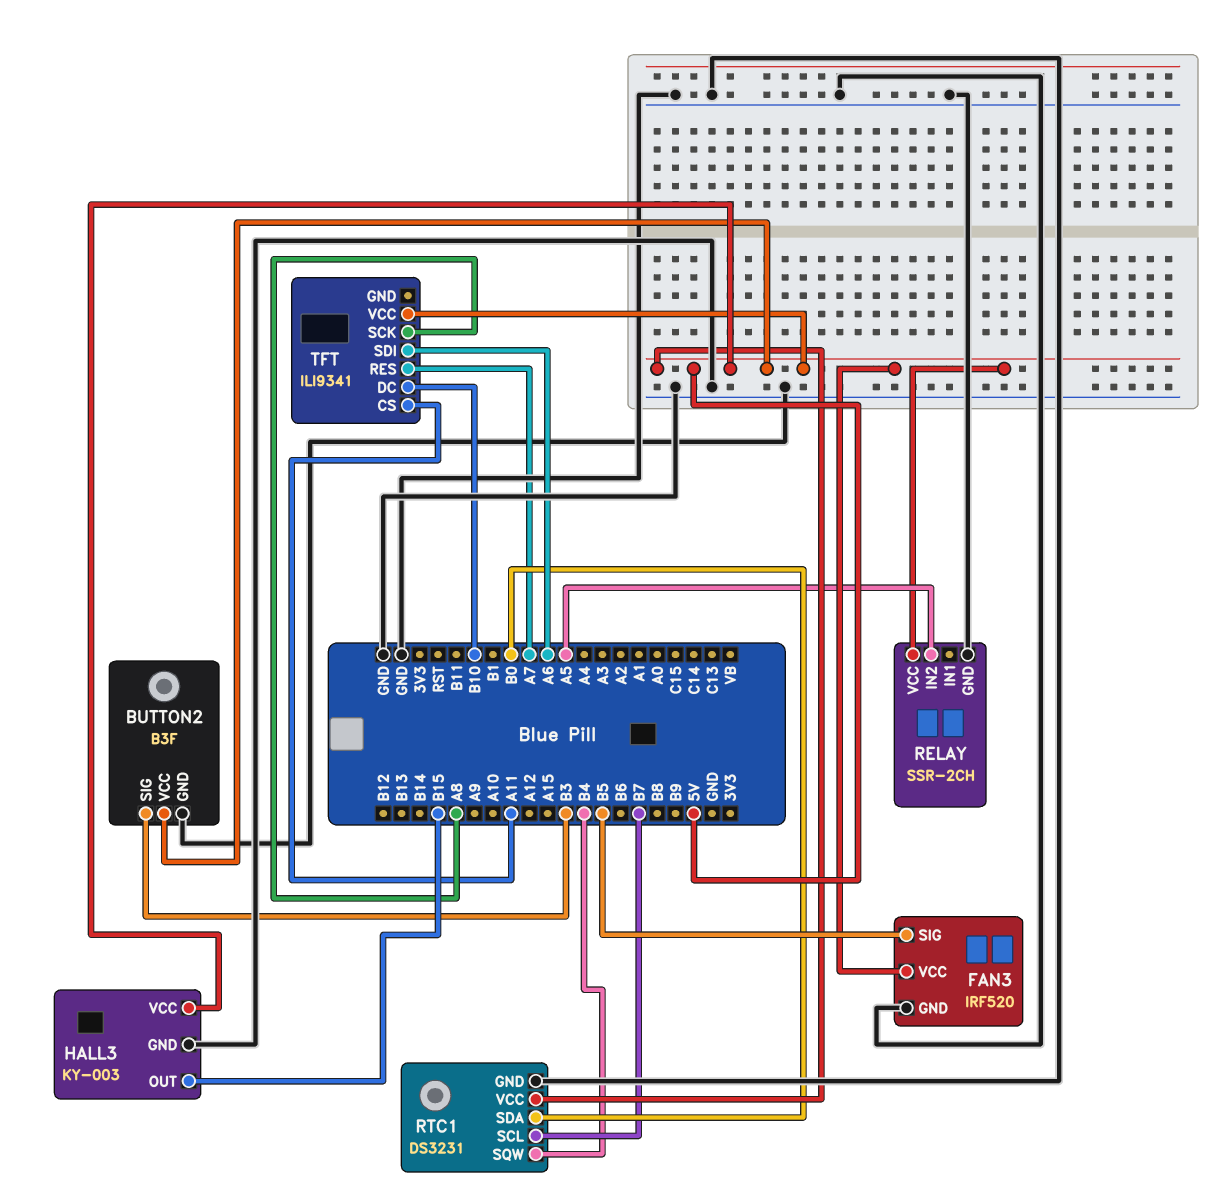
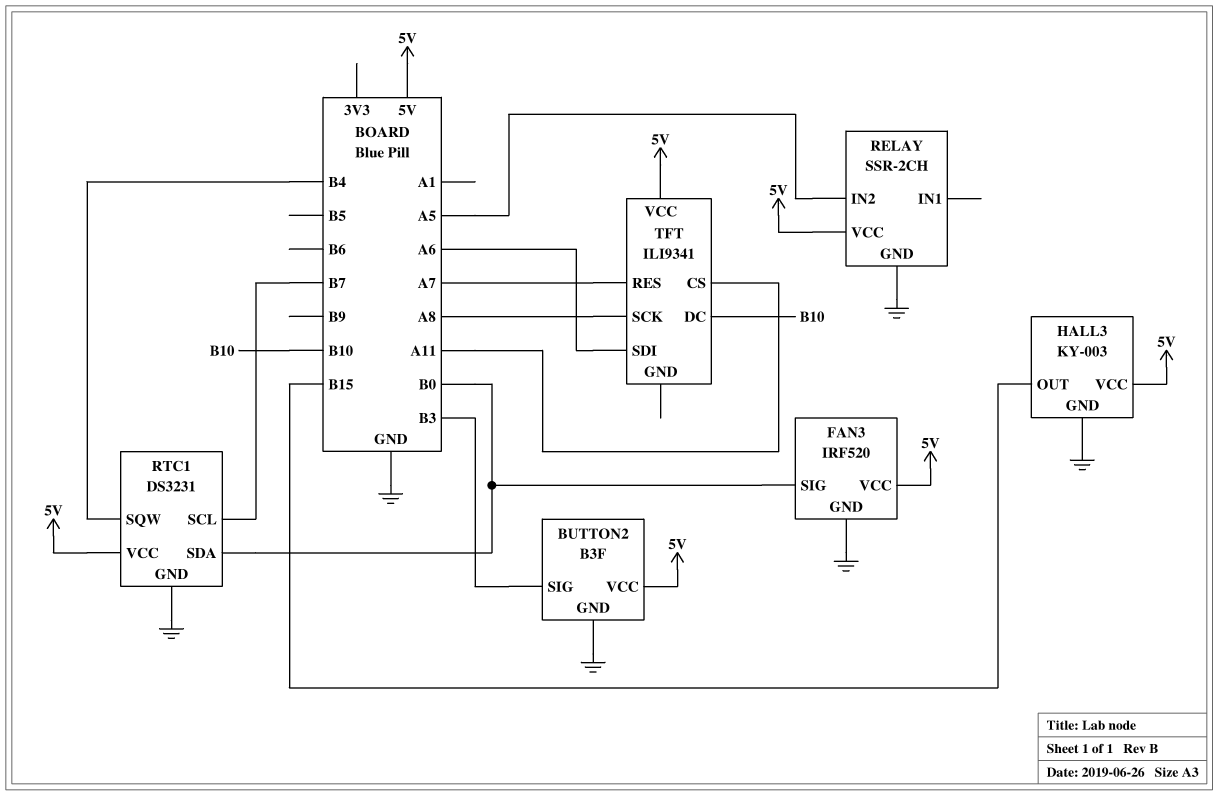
FAN3 pin SIG: B5 -> B0

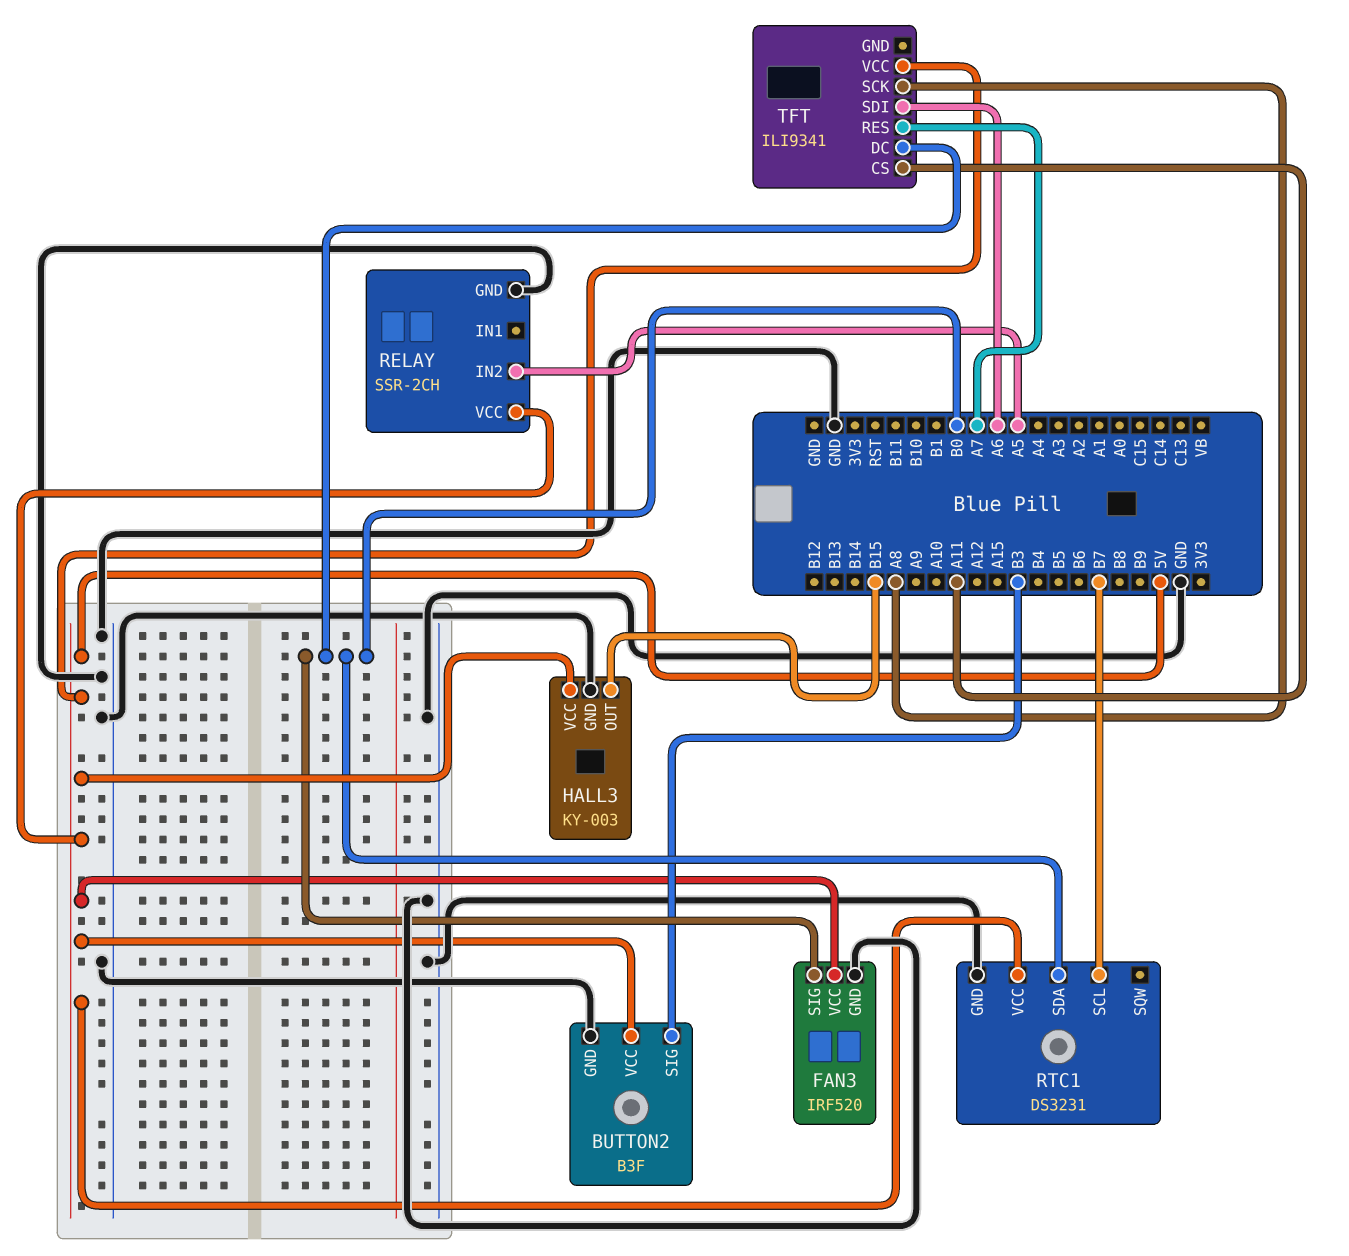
RTC1 pin SQW: B4 -> none
TFT pin DC: B10 -> B0

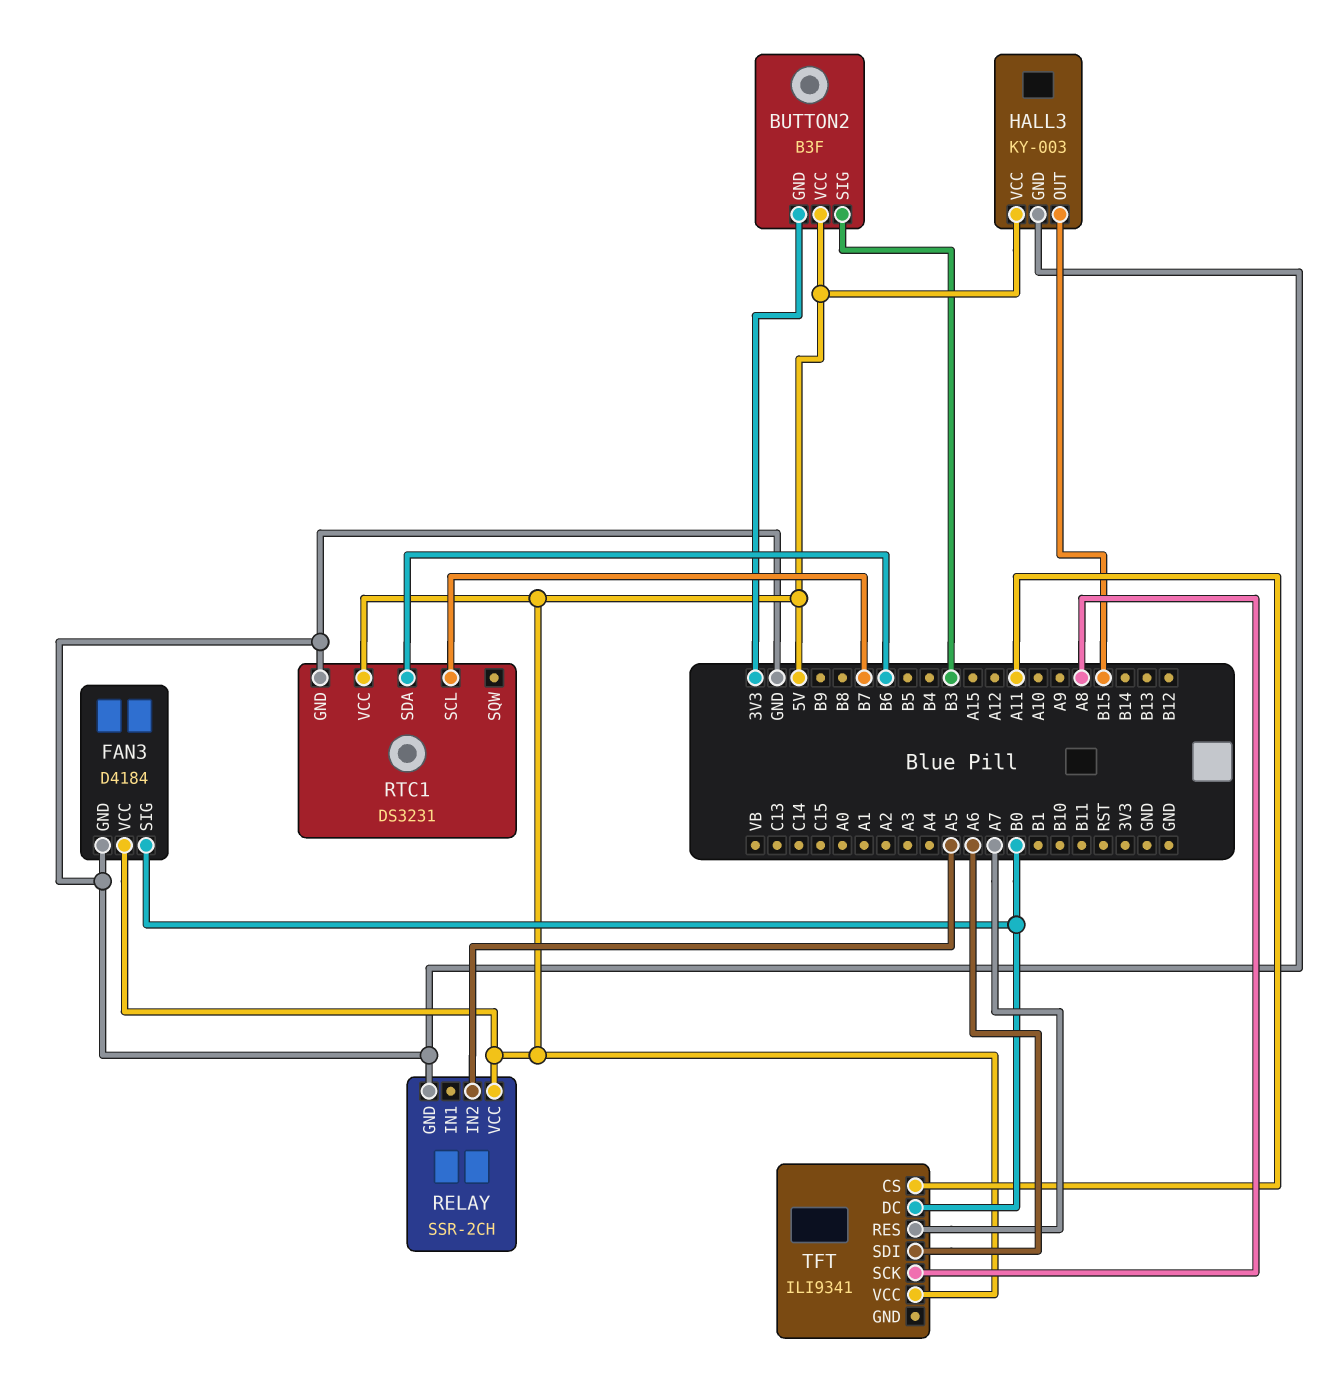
BUTTON2 pin GND: GND -> 3V3
FAN3: IRF520 -> D4184
RTC1 pin SDA: B0 -> B6

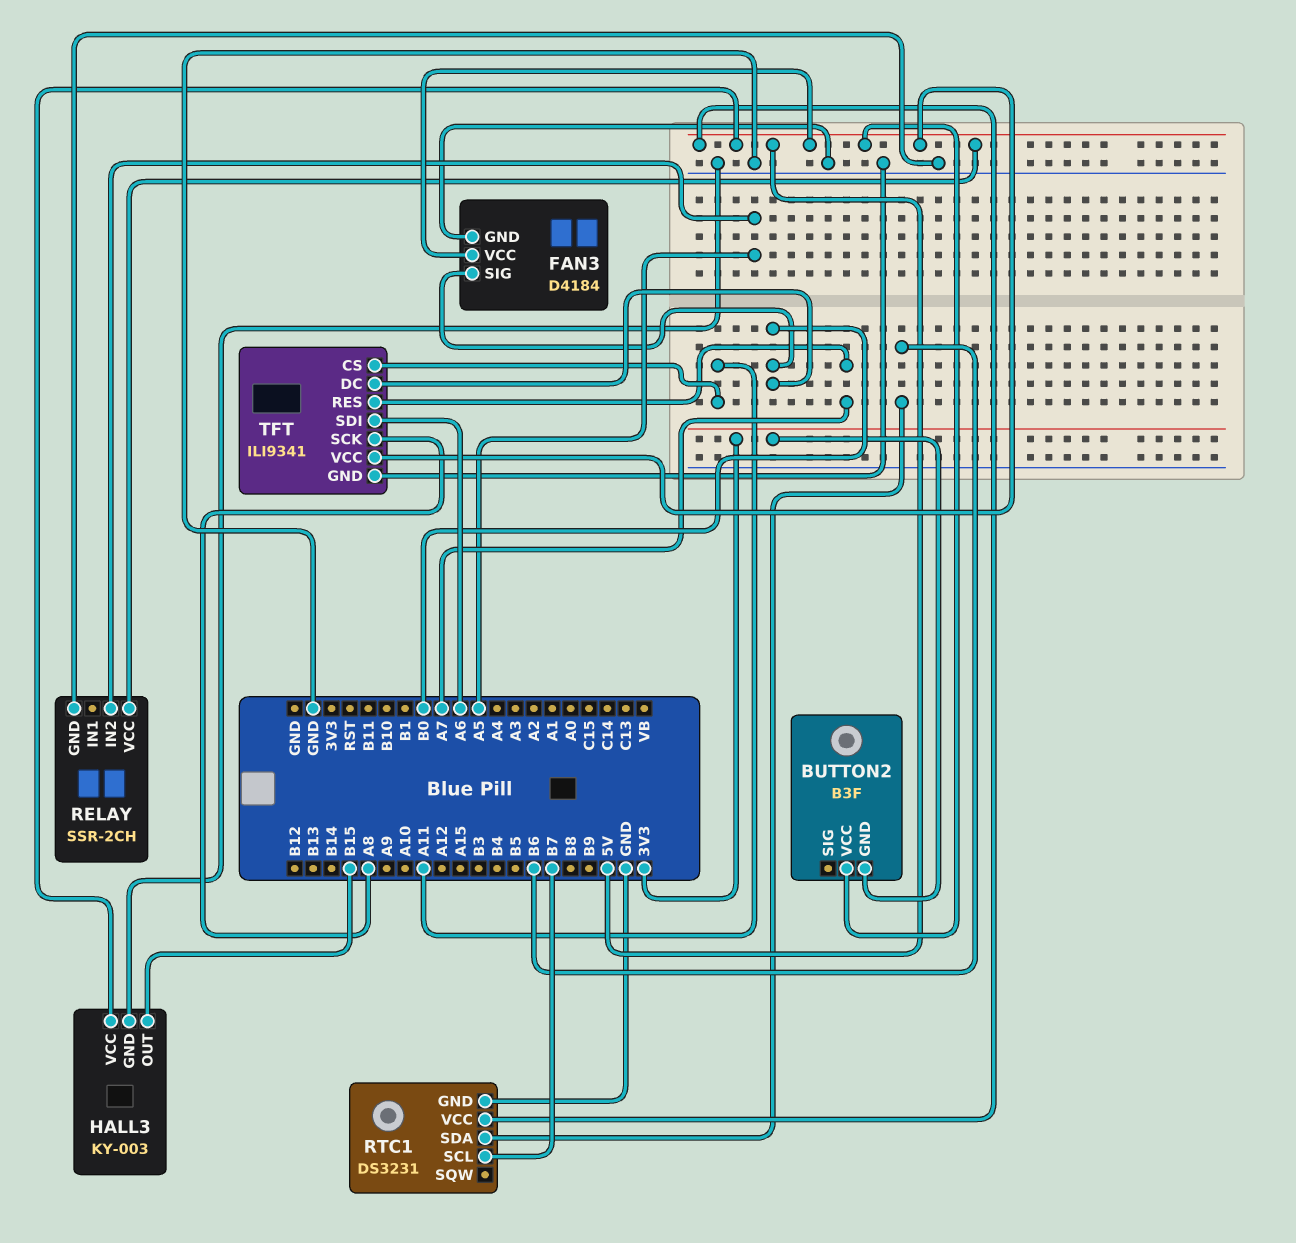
BUTTON2 pin SIG: B3 -> none
TFT pin GND: none -> GND

